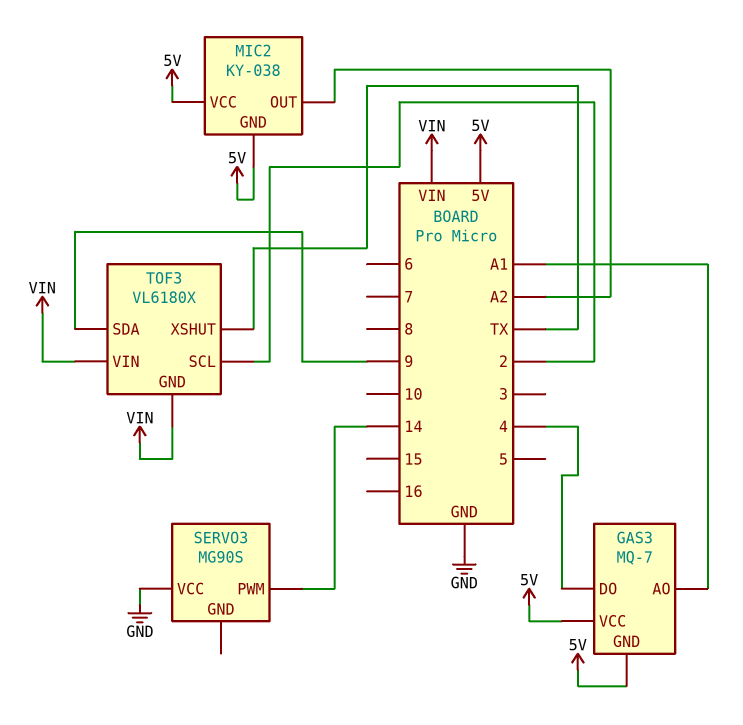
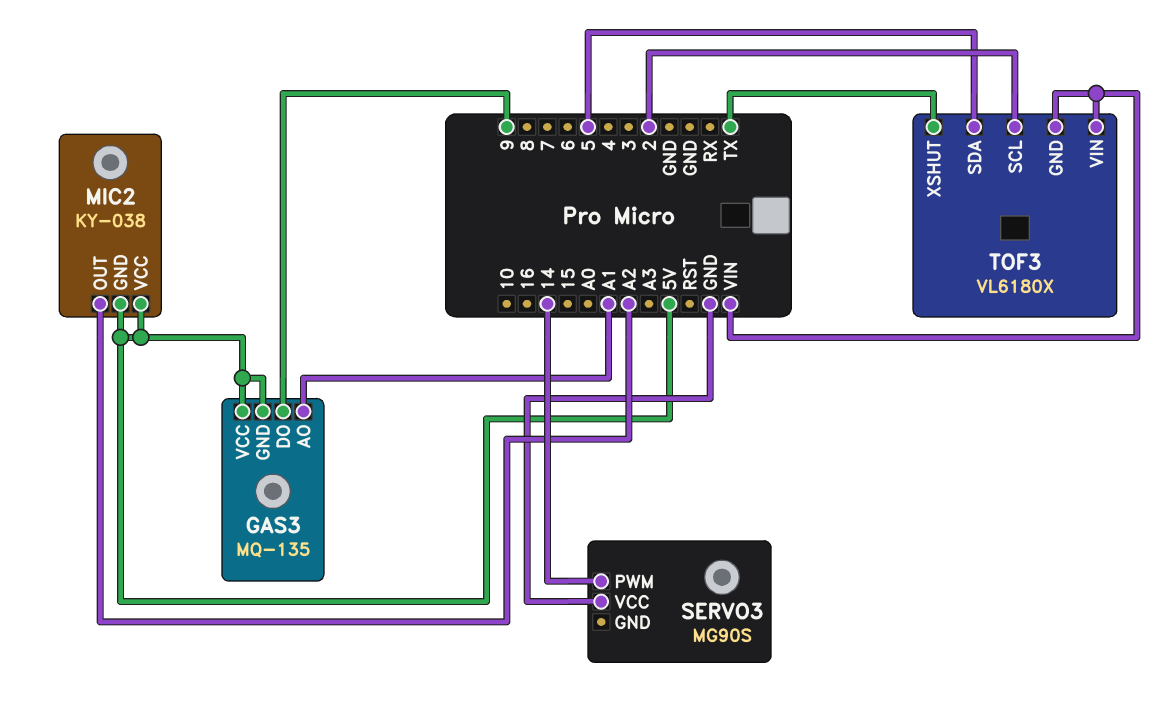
GAS3: MQ-7 -> MQ-135
GAS3 pin DO: 4 -> 9
TOF3 pin SDA: 9 -> 5

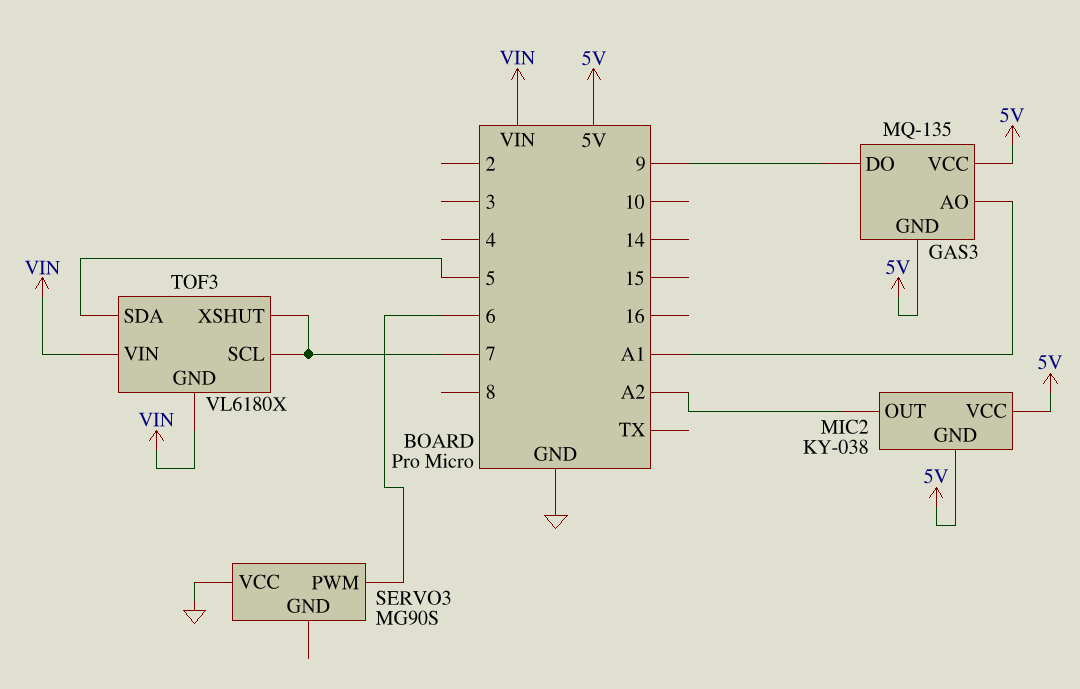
SERVO3 pin PWM: 14 -> 6
TOF3 pin SCL: 2 -> 7
TOF3 pin XSHUT: TX -> 7

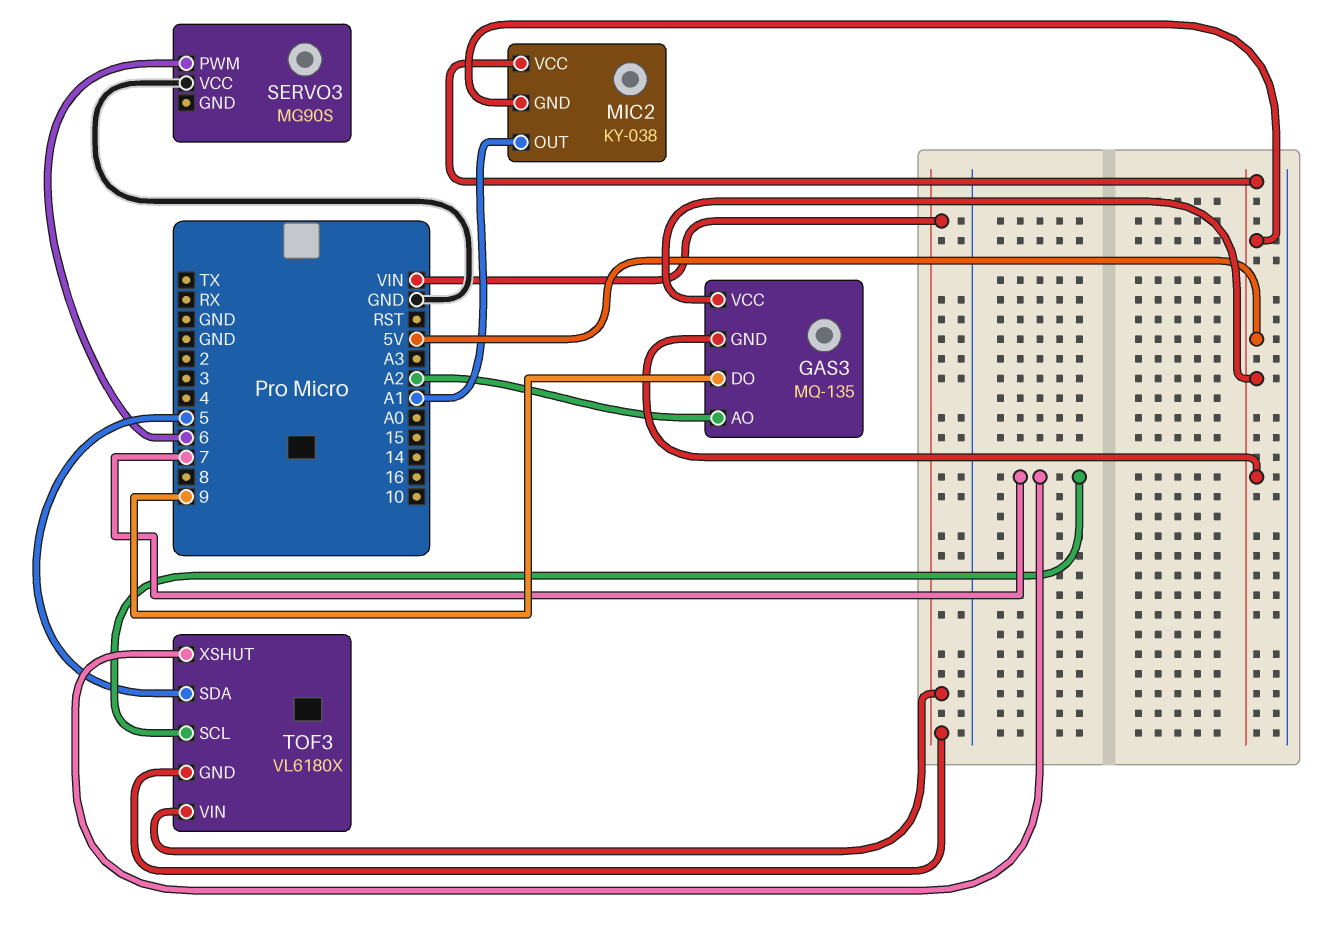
GAS3 pin AO: A1 -> A2
MIC2 pin OUT: A2 -> A1

